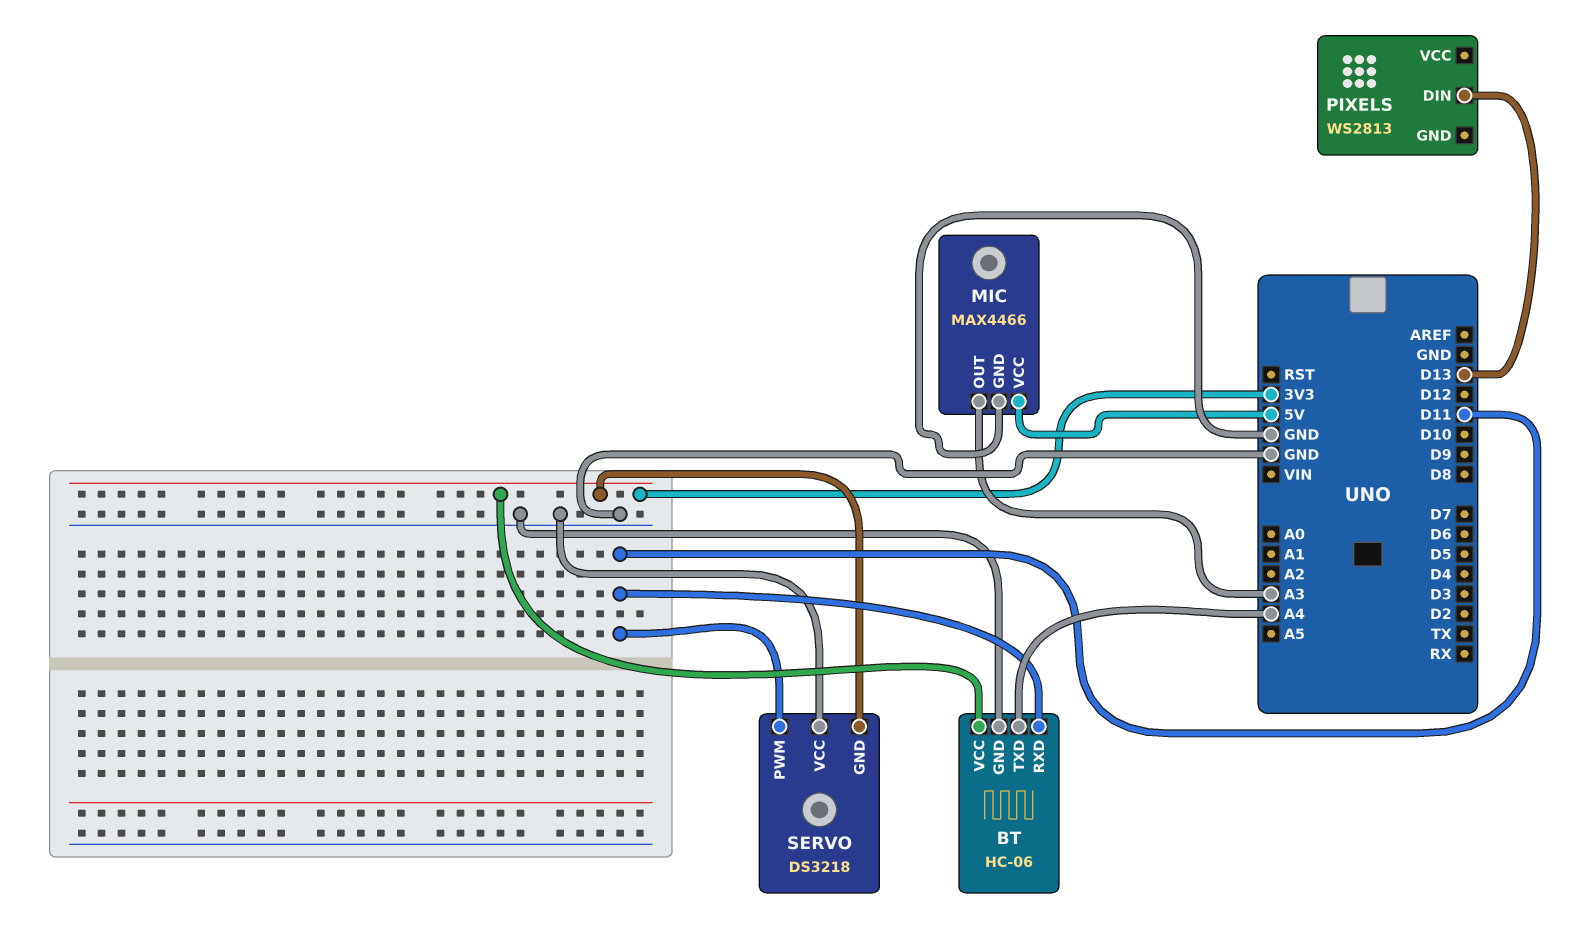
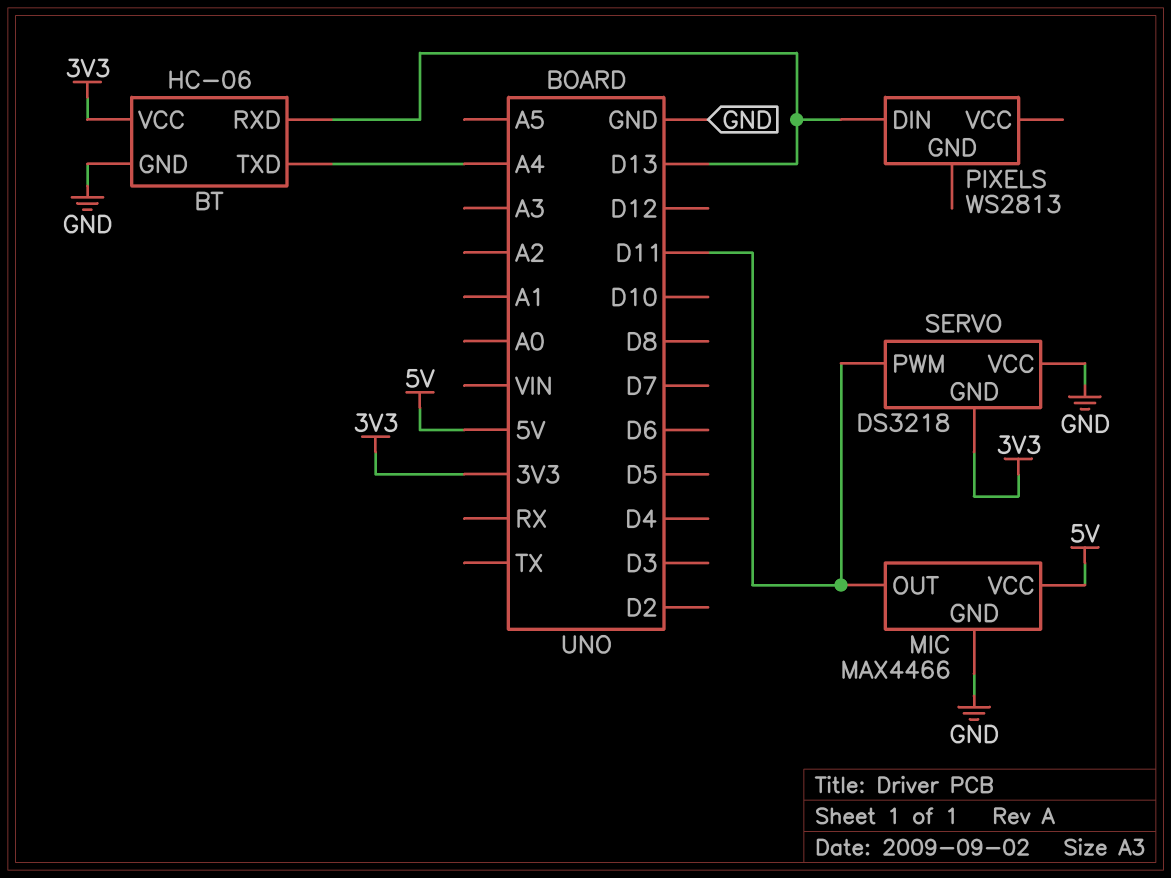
BT pin RXD: D11 -> D13
MIC pin OUT: A3 -> D11

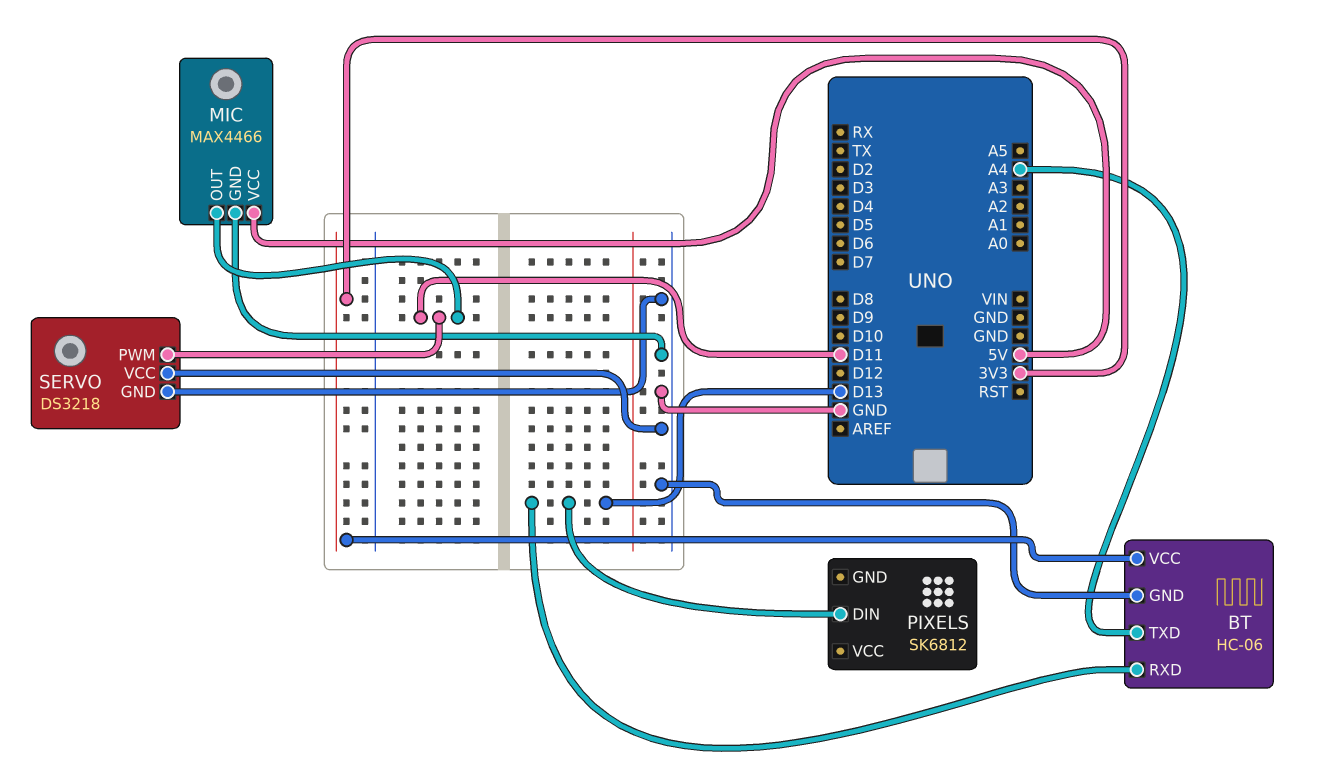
PIXELS: WS2813 -> SK6812
SERVO pin GND: 3V3 -> GND

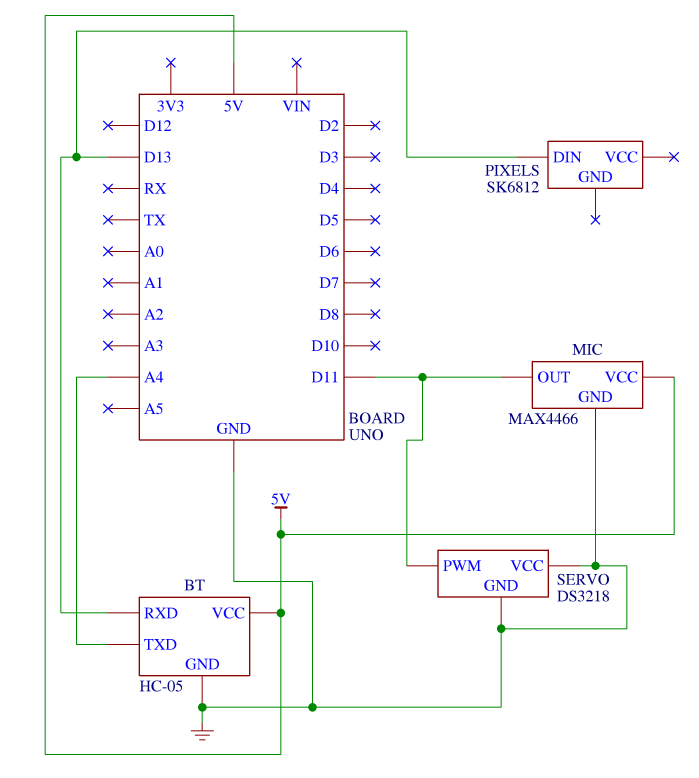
BT: HC-06 -> HC-05
BT pin VCC: 3V3 -> 5V

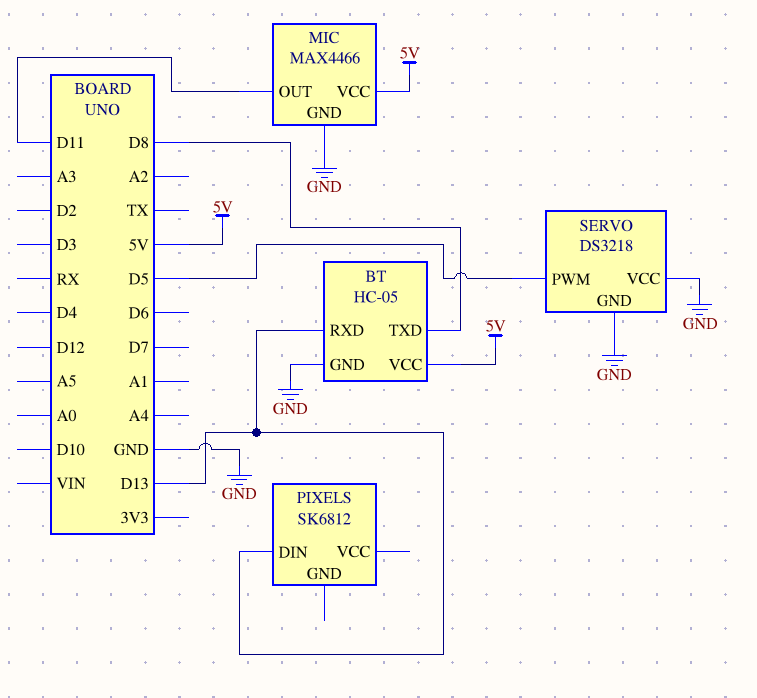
BT pin TXD: A4 -> D8
SERVO pin PWM: D11 -> D5

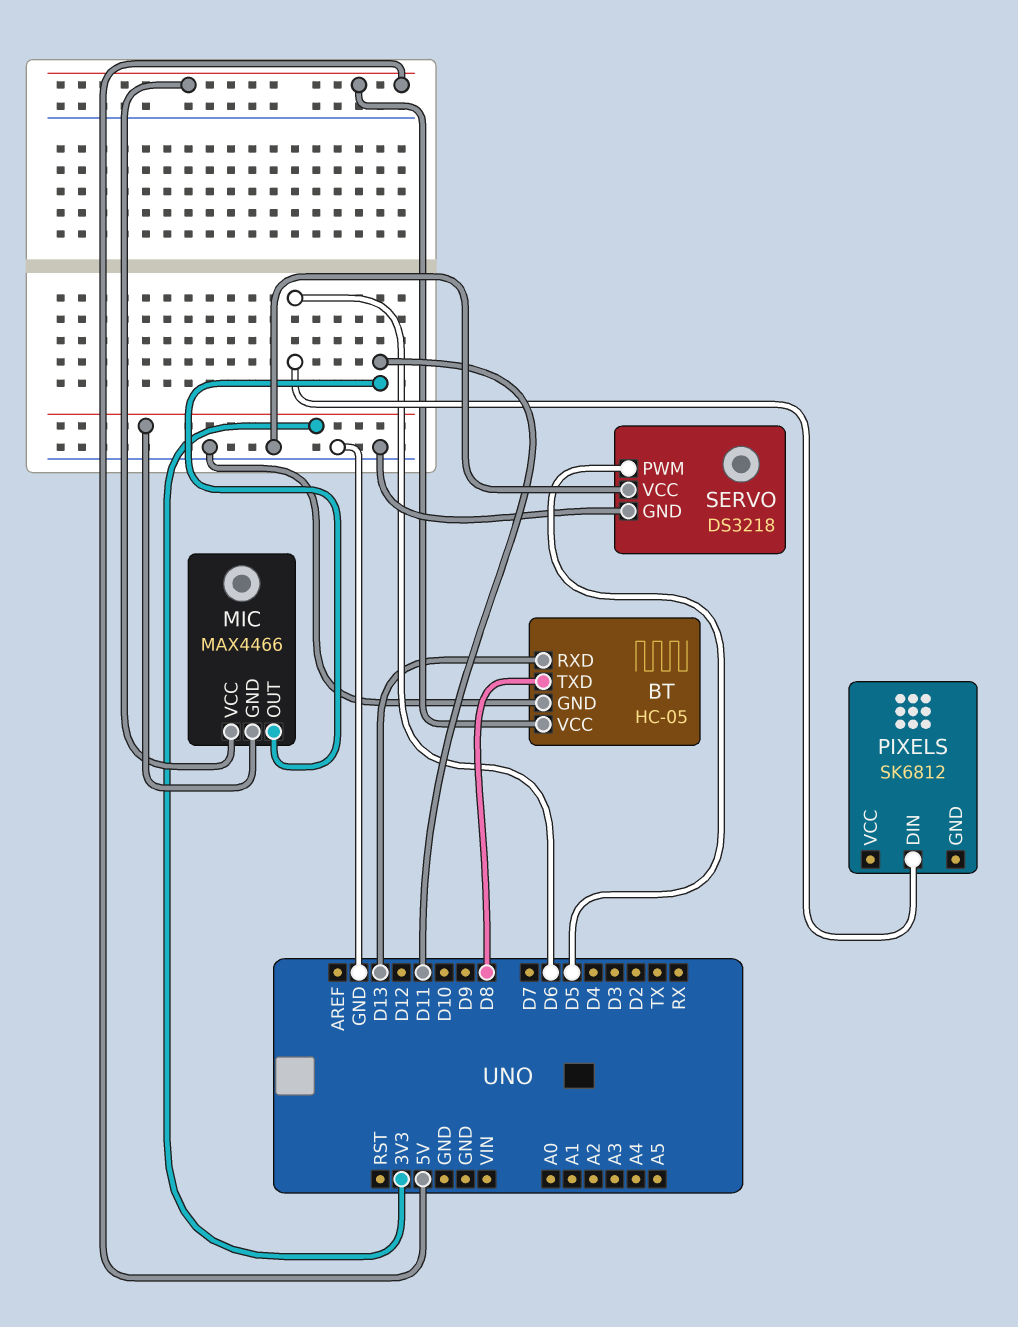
MIC pin GND: GND -> 3V3
PIXELS pin DIN: D13 -> D6

